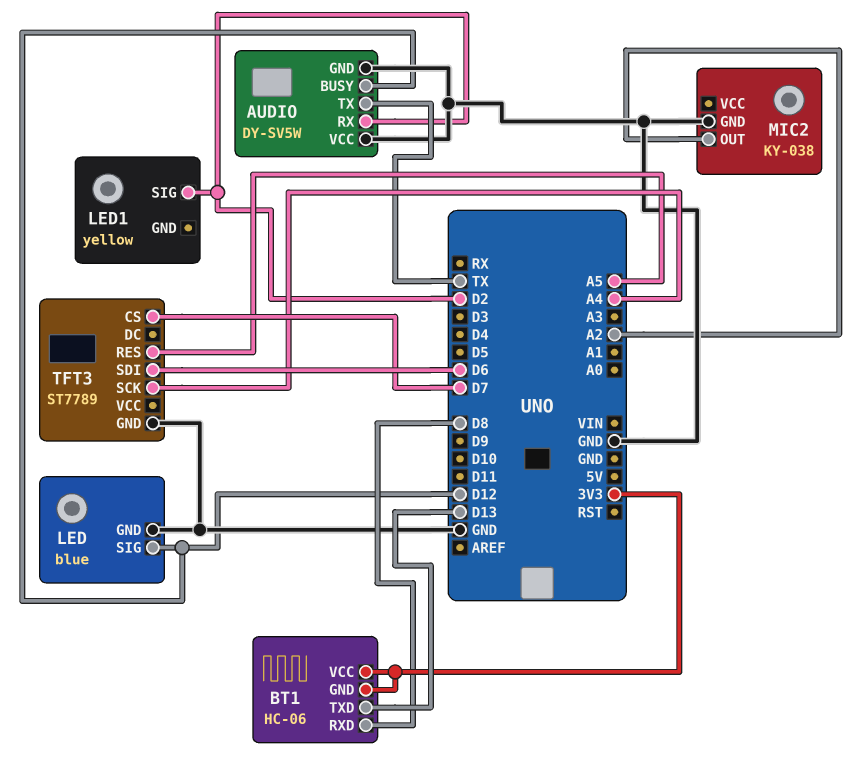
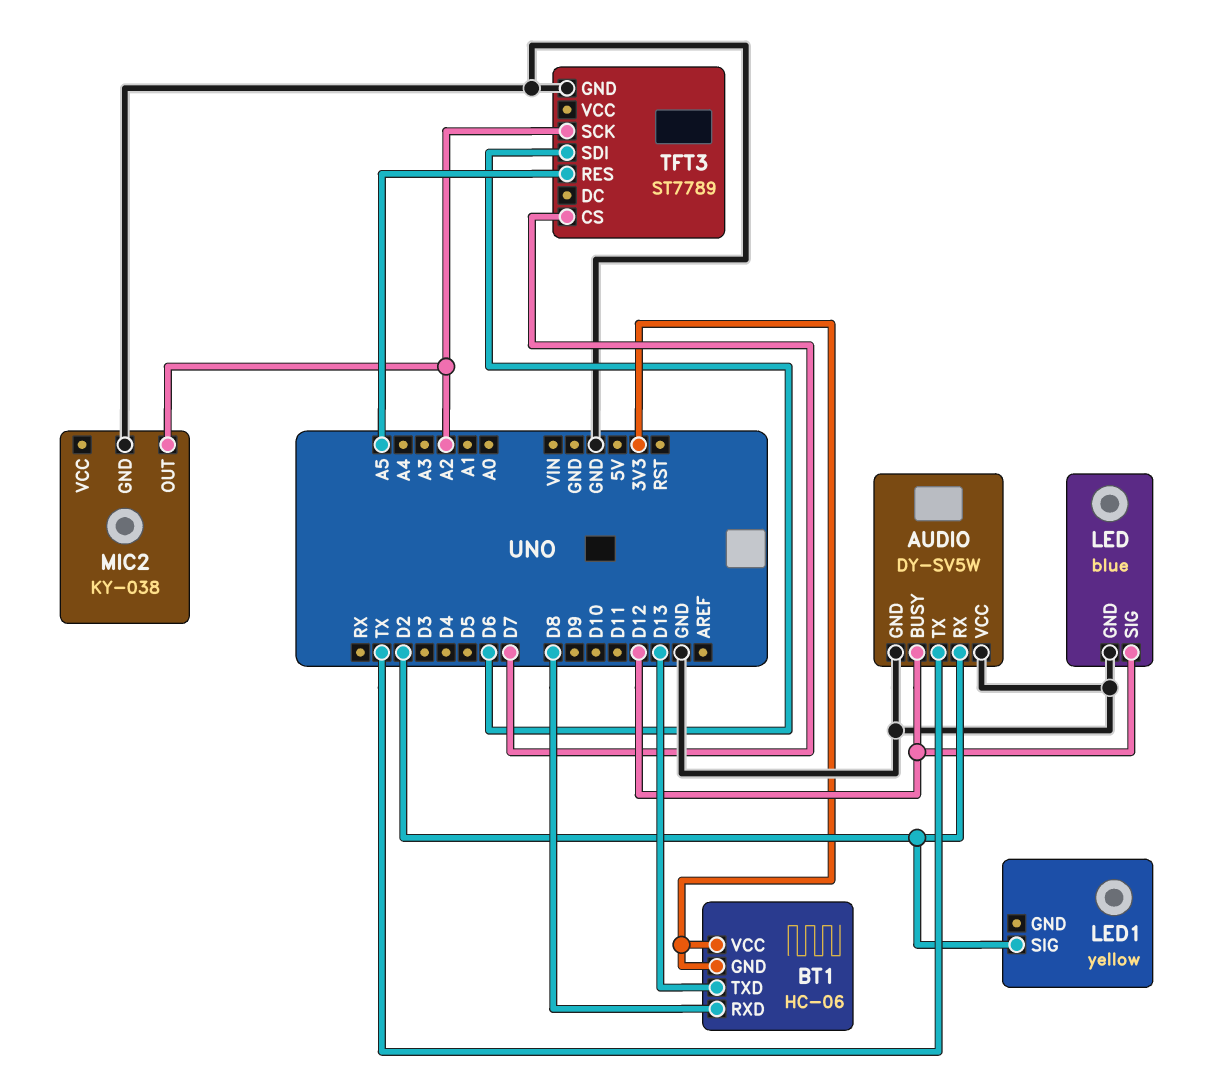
TFT3 pin SCK: A4 -> A2

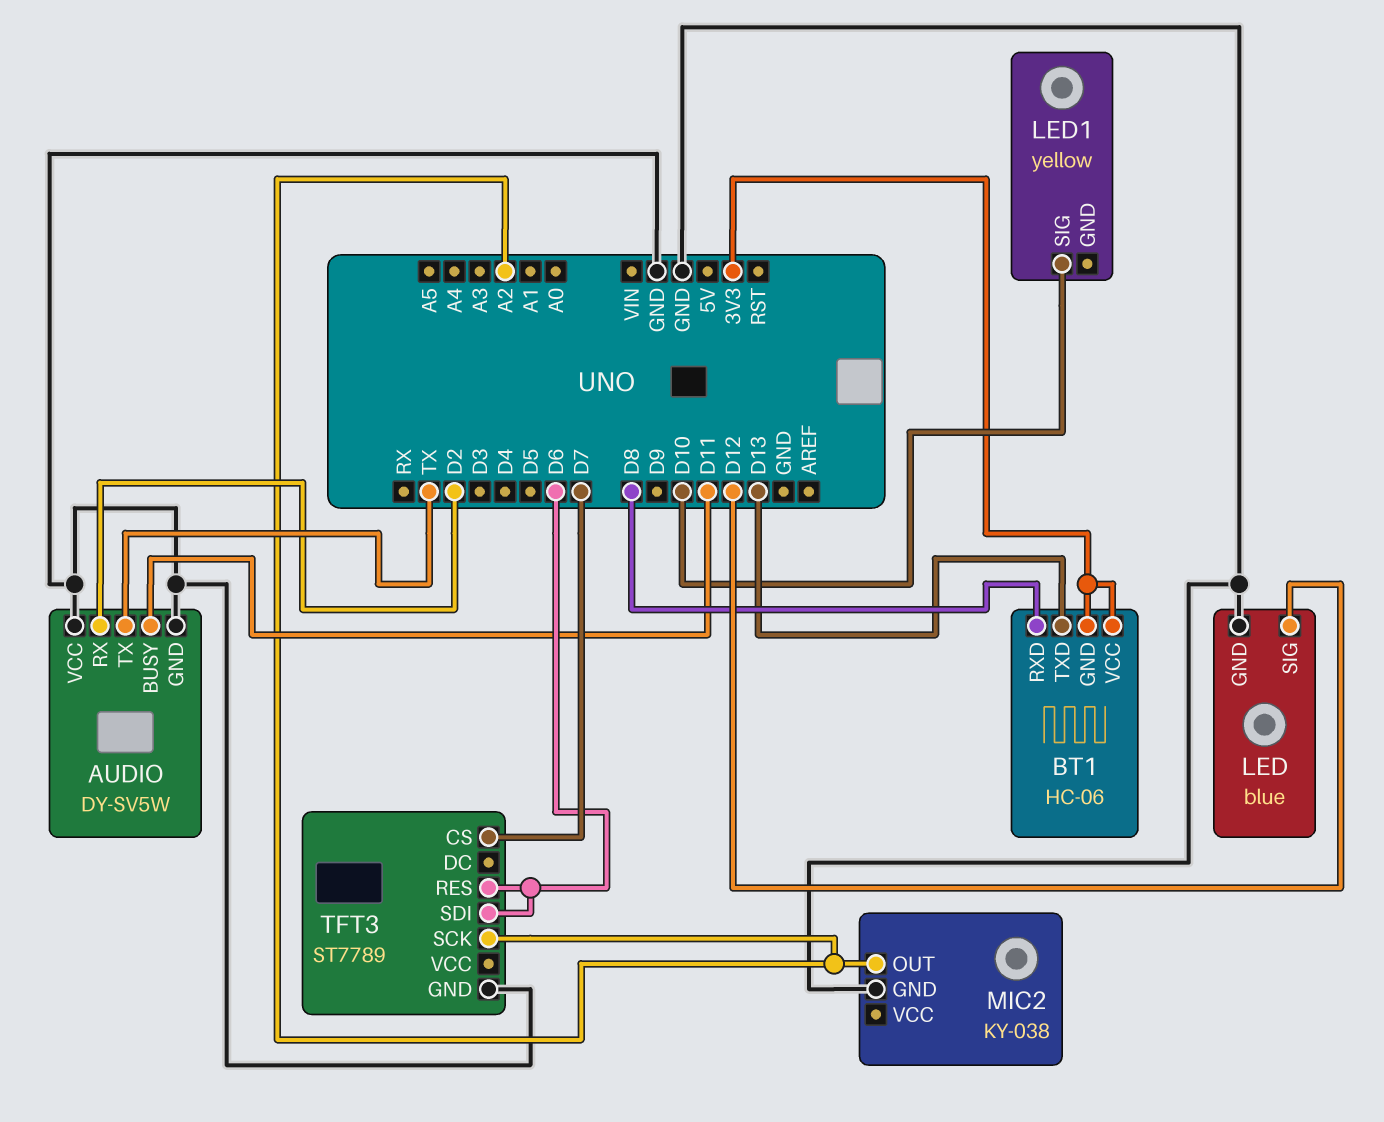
AUDIO pin BUSY: D12 -> D11
LED1 pin SIG: D2 -> D10
TFT3 pin RES: A5 -> D6

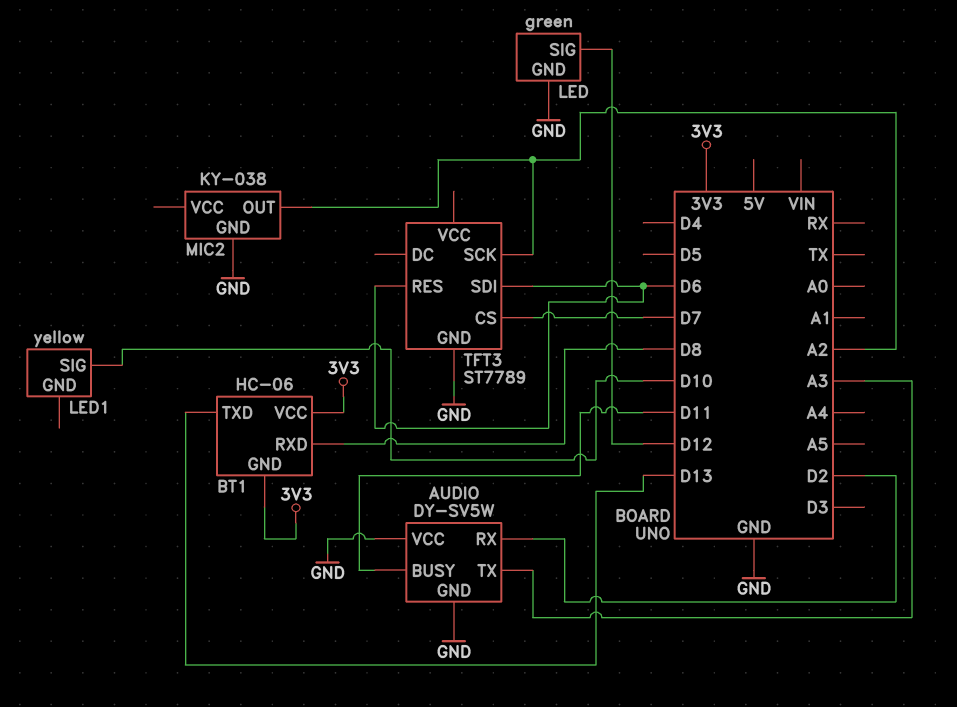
AUDIO pin TX: TX -> A3
LED: blue -> green

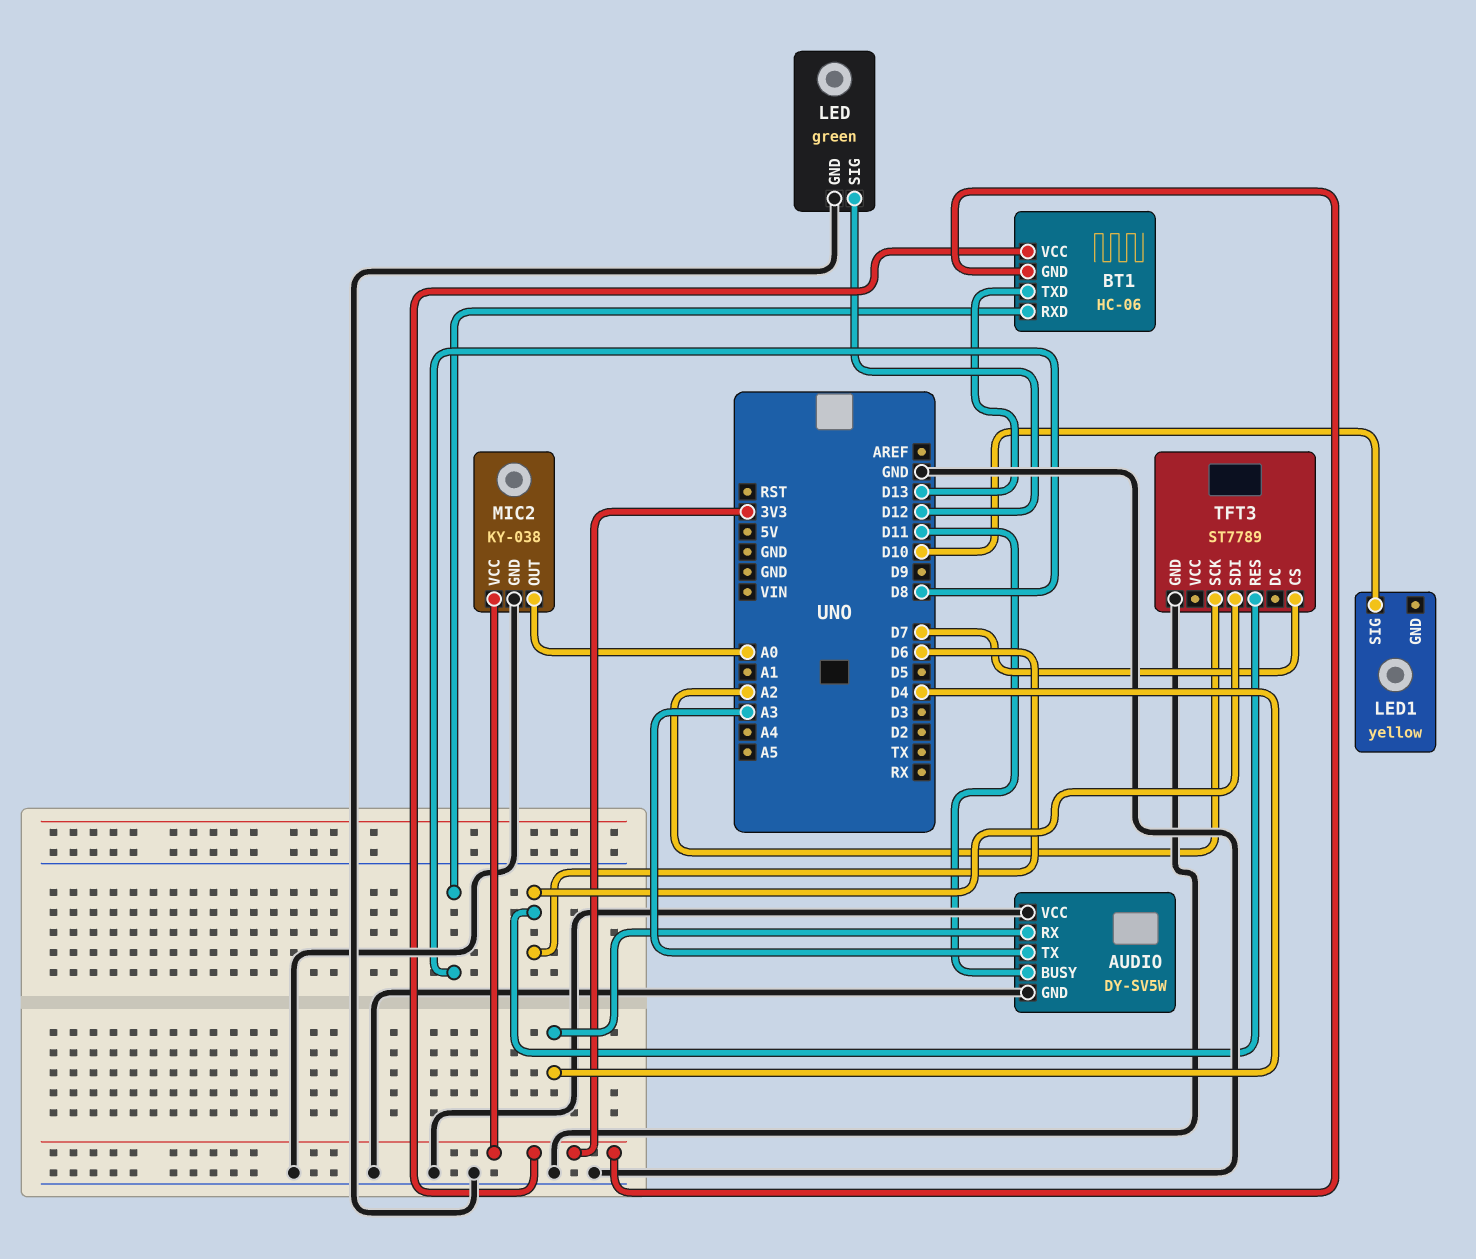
AUDIO pin RX: D2 -> D4
MIC2 pin OUT: A2 -> A0
MIC2 pin VCC: none -> 3V3

